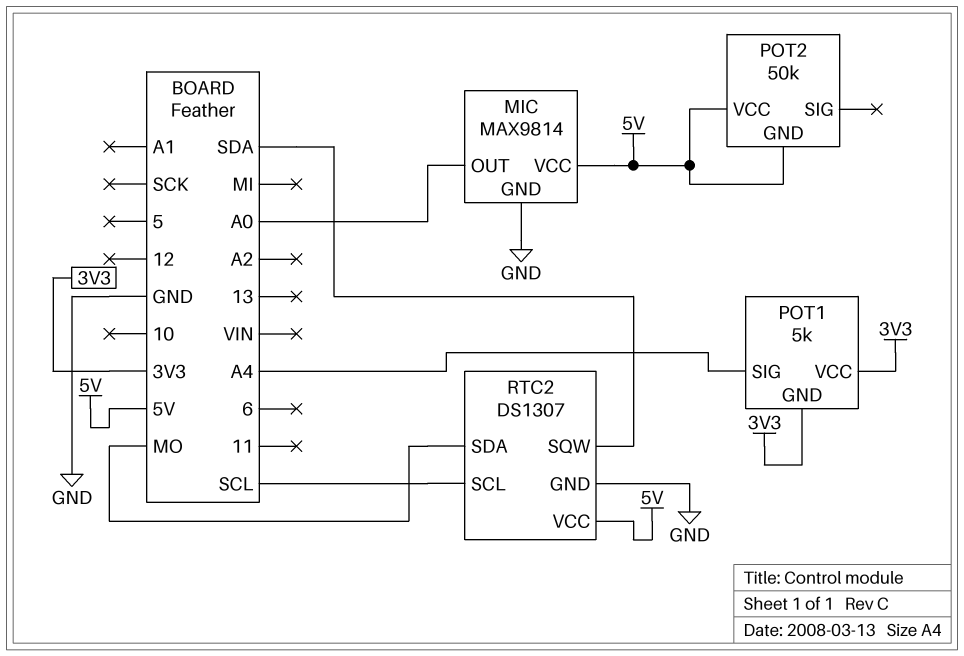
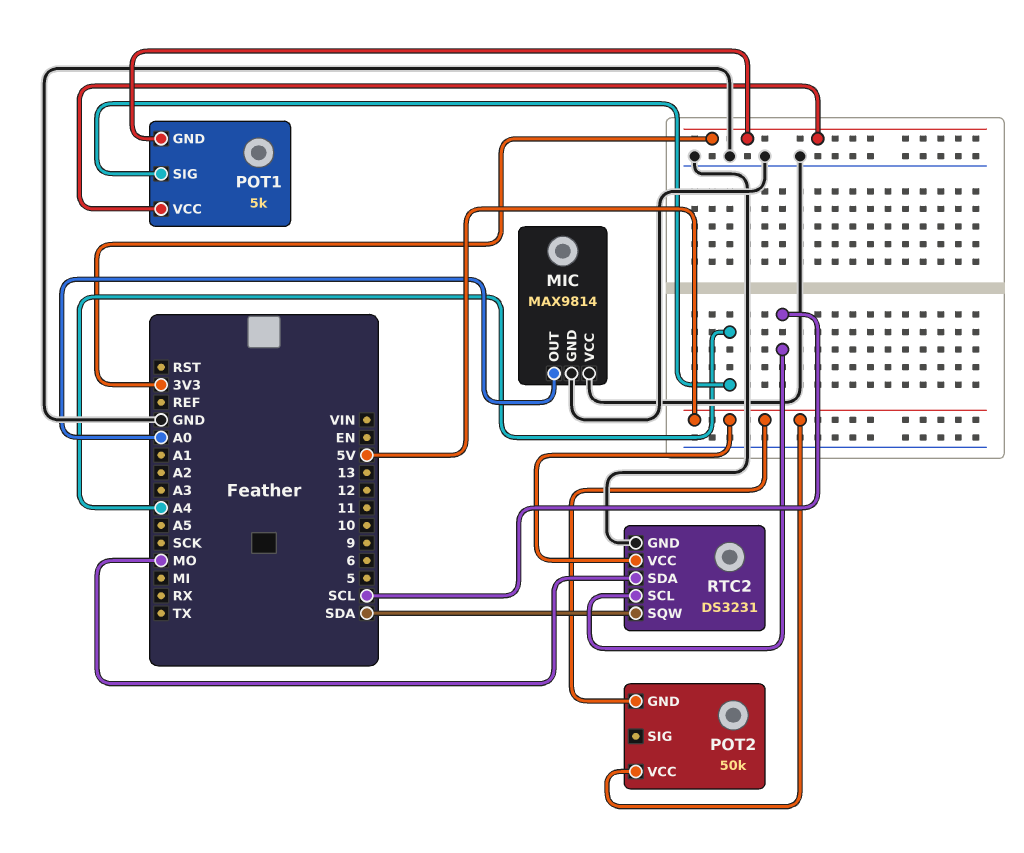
MIC pin VCC: 5V -> GND
RTC2: DS1307 -> DS3231

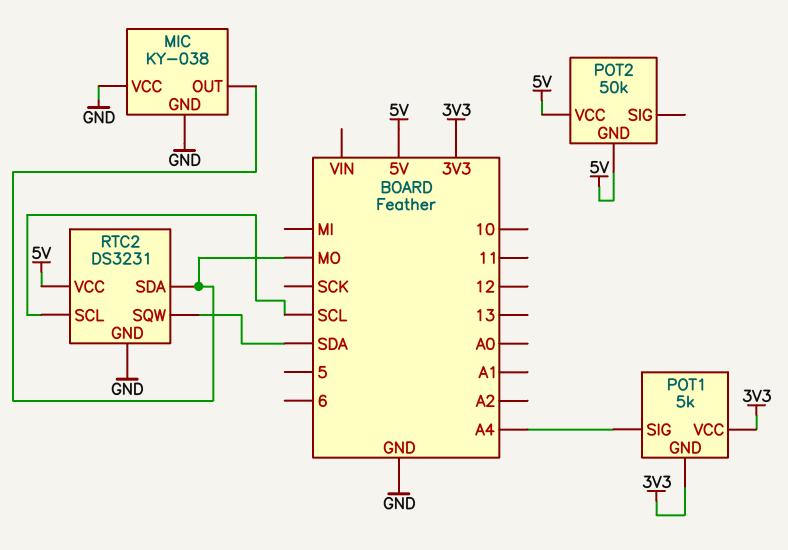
MIC: MAX9814 -> KY-038
MIC pin OUT: A0 -> MO

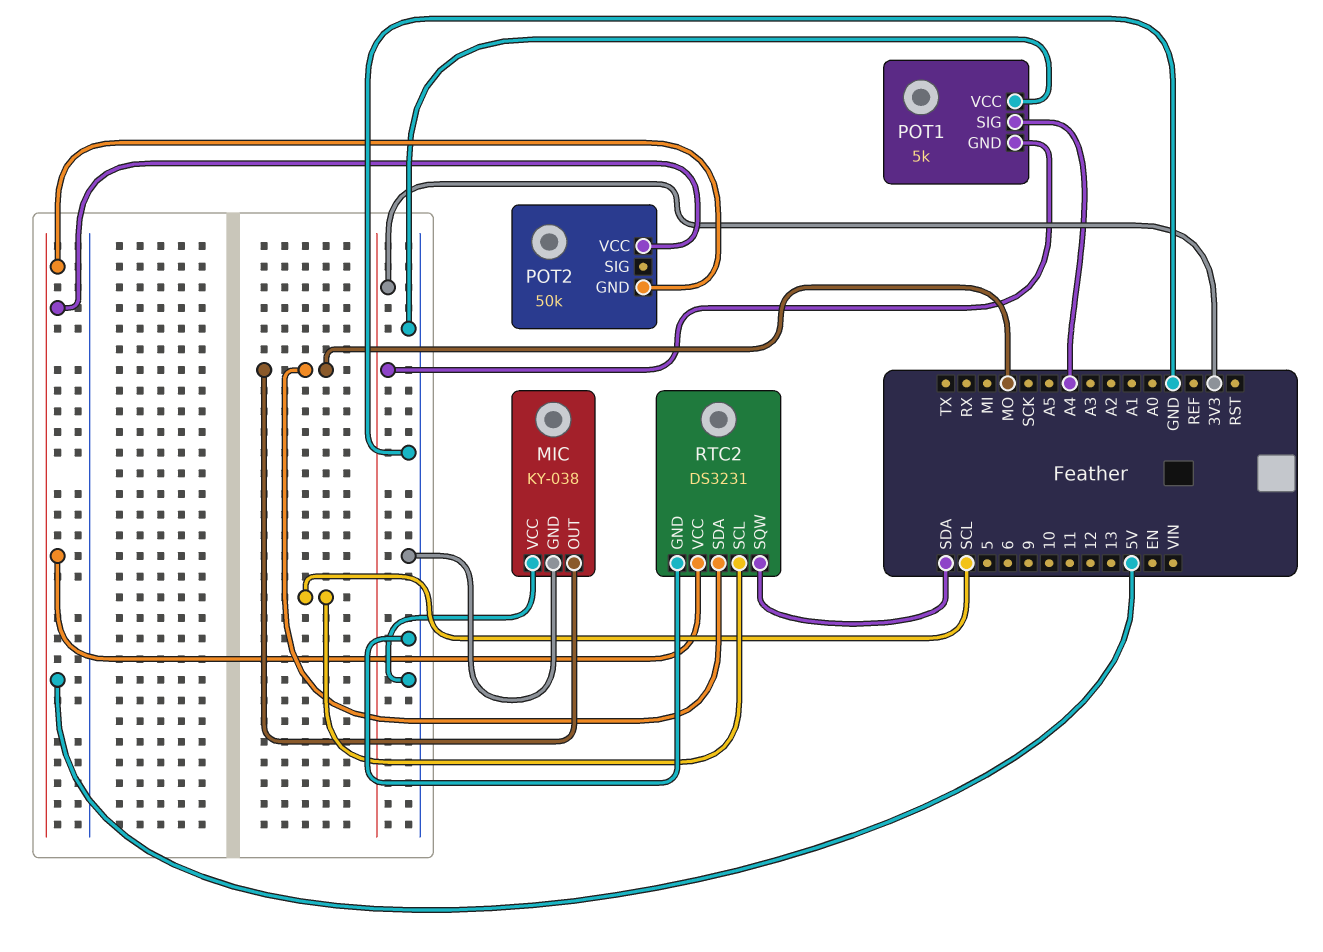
POT1 pin VCC: 3V3 -> GND

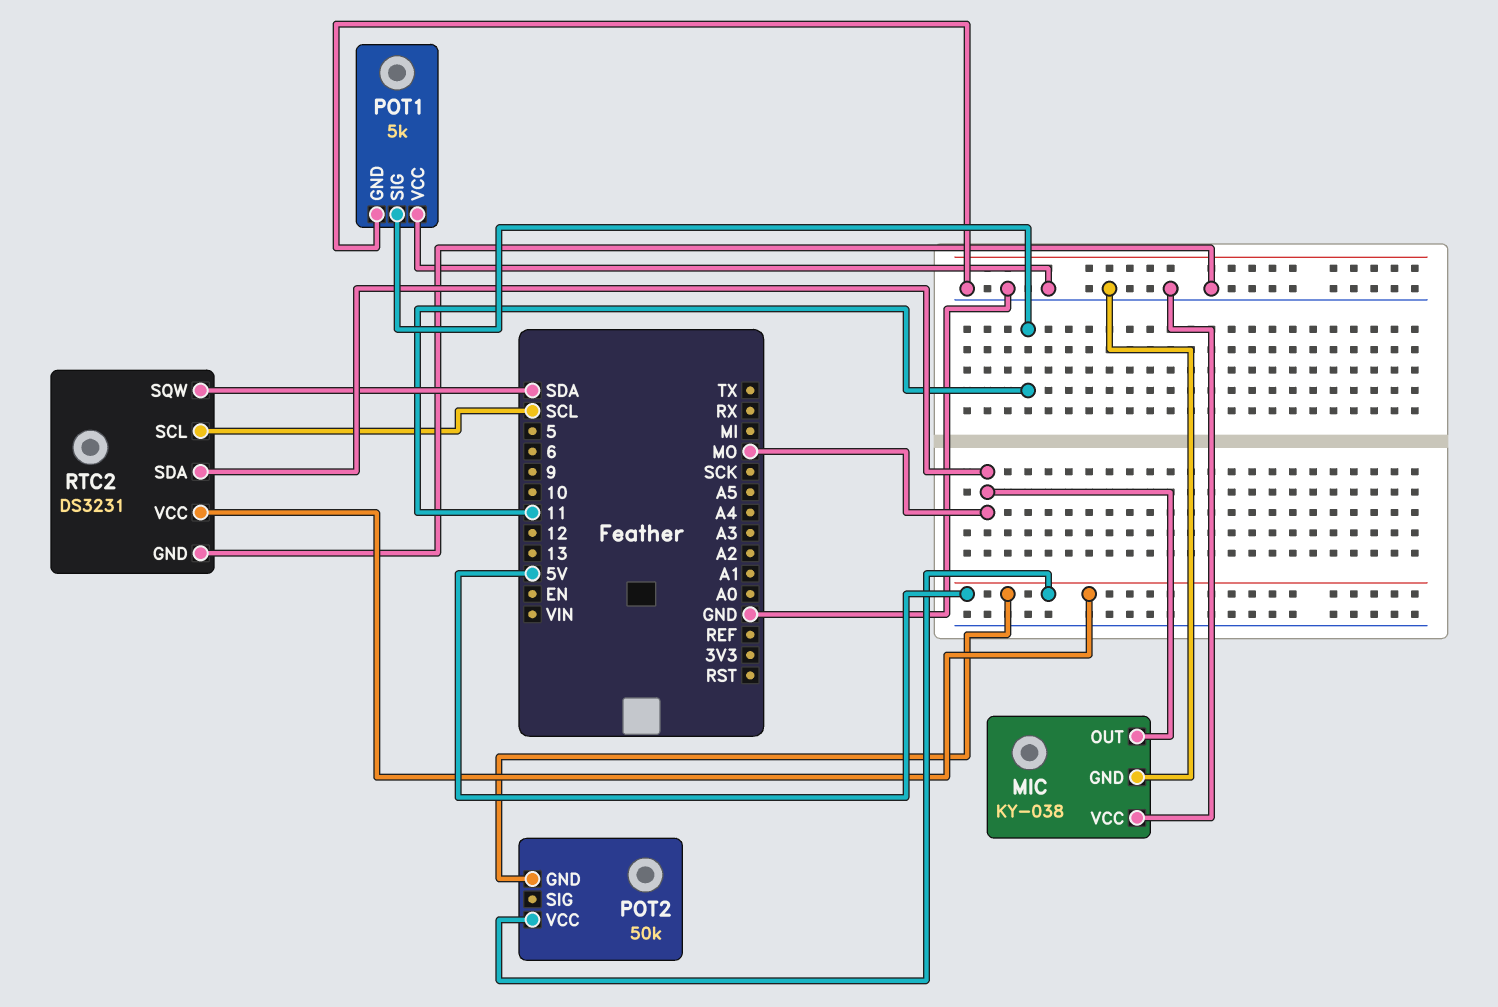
POT1 pin GND: 3V3 -> GND
POT1 pin SIG: A4 -> 11

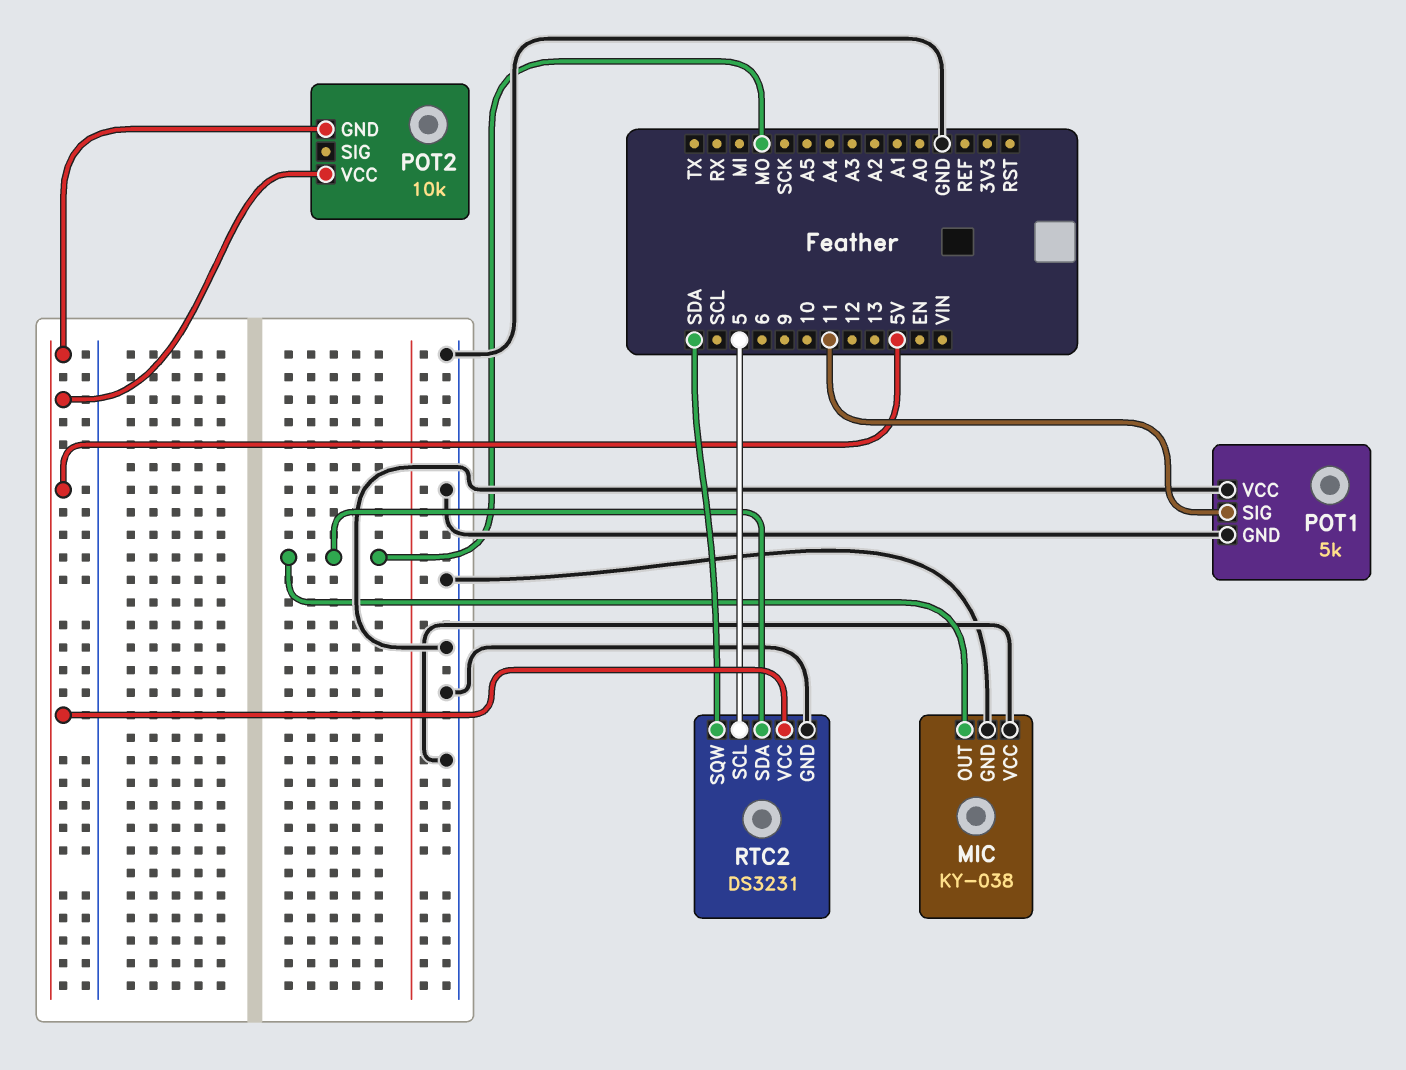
POT2: 50k -> 10k
RTC2 pin SCL: SCL -> 5

